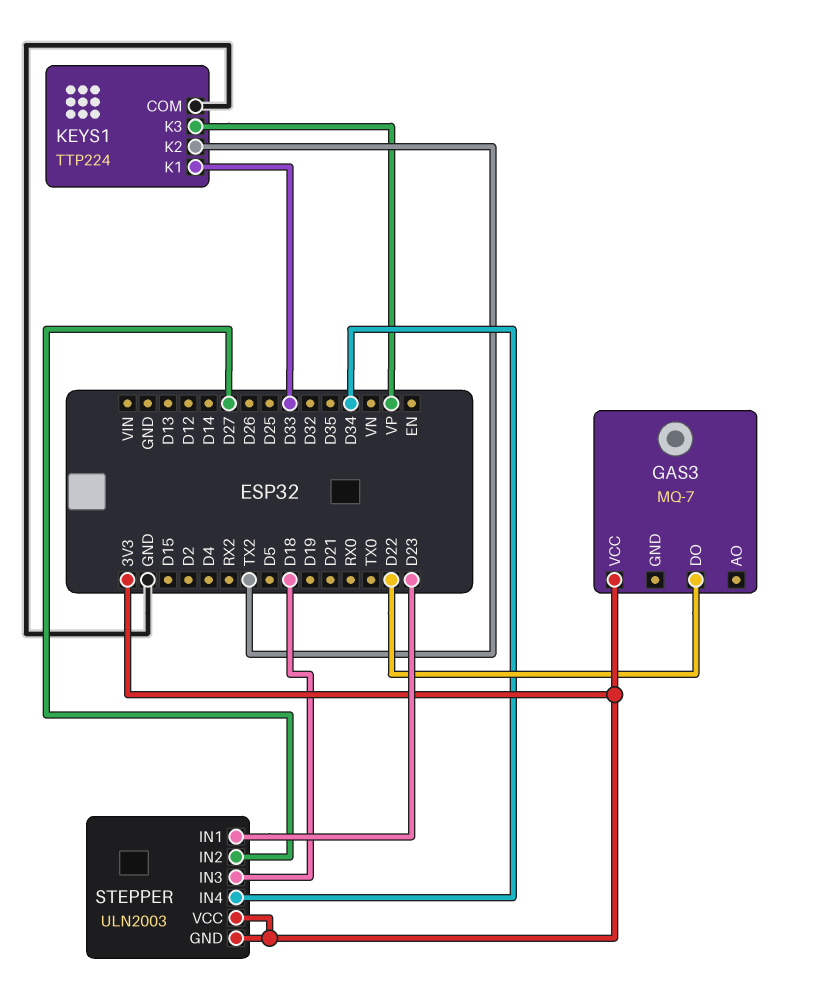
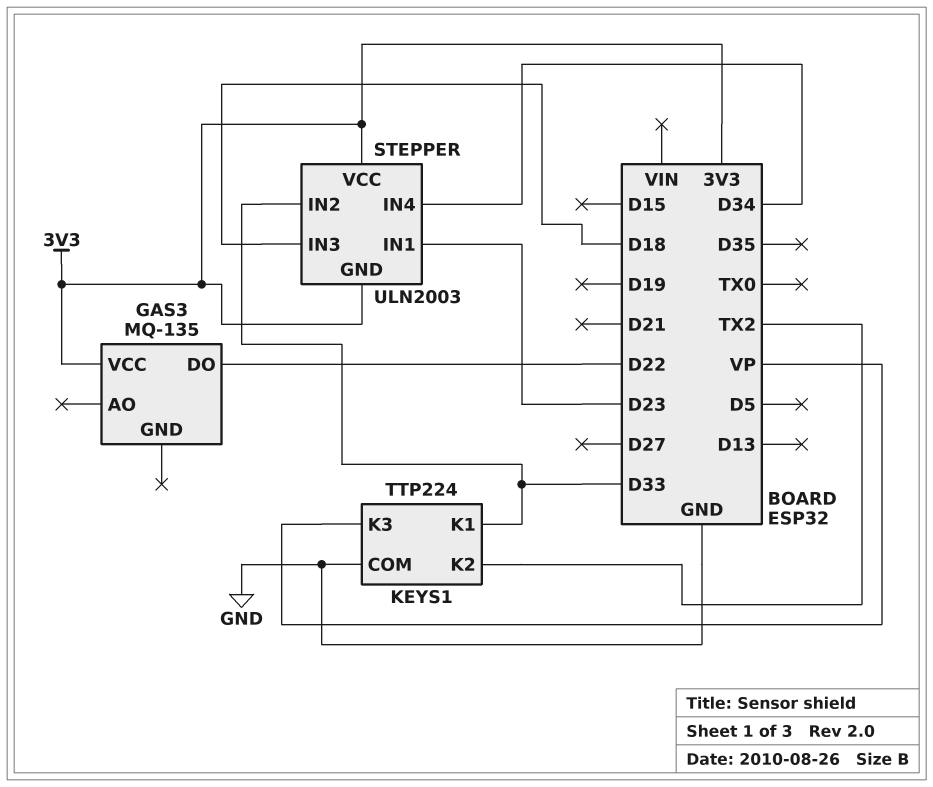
GAS3: MQ-7 -> MQ-135
STEPPER pin IN2: D27 -> D33

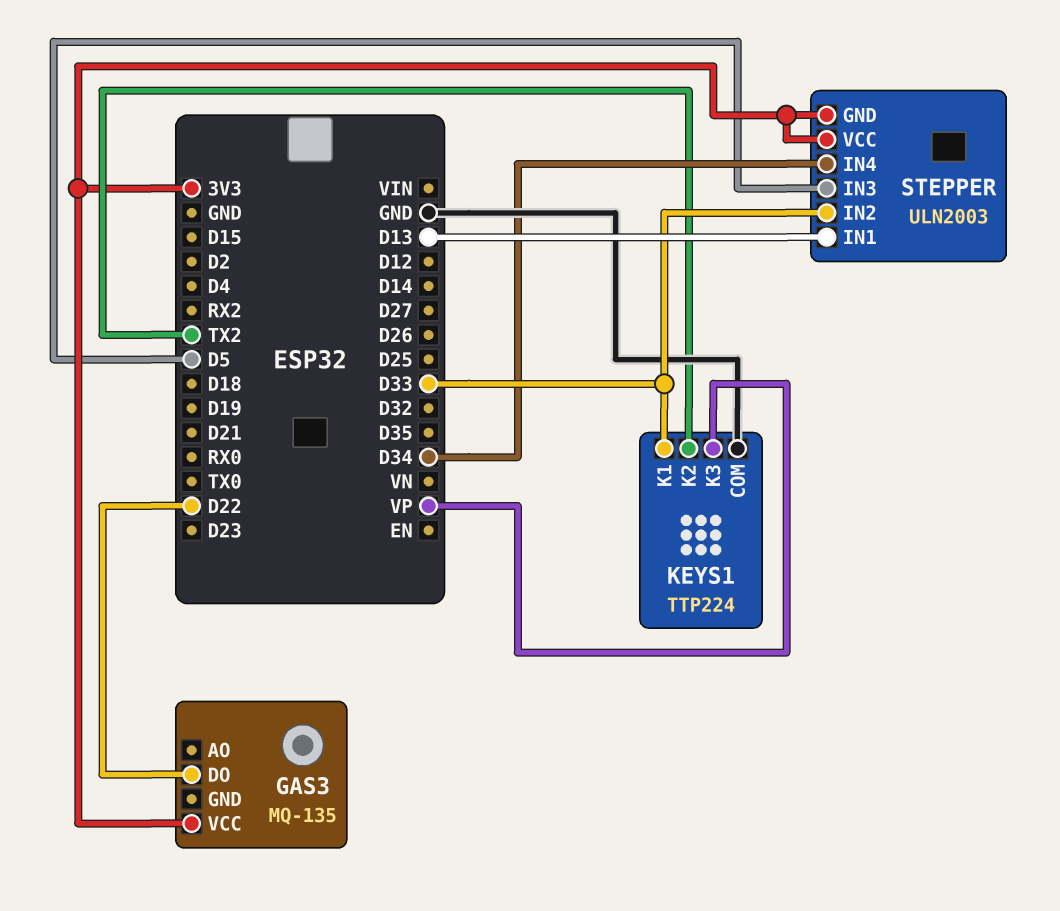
STEPPER pin IN1: D23 -> D13
STEPPER pin IN3: D18 -> D5

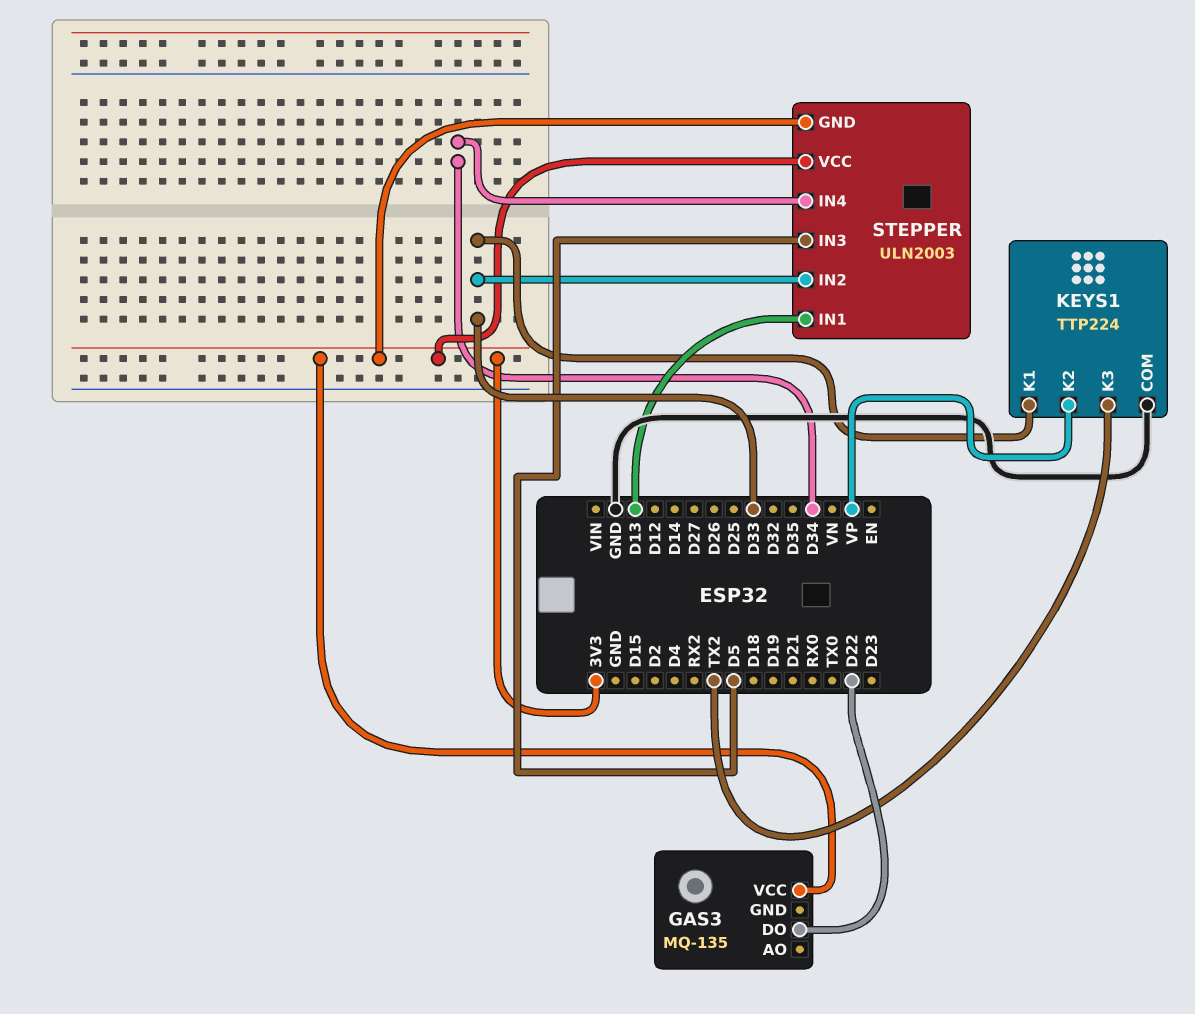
KEYS1 pin K2: TX2 -> VP
KEYS1 pin K3: VP -> TX2

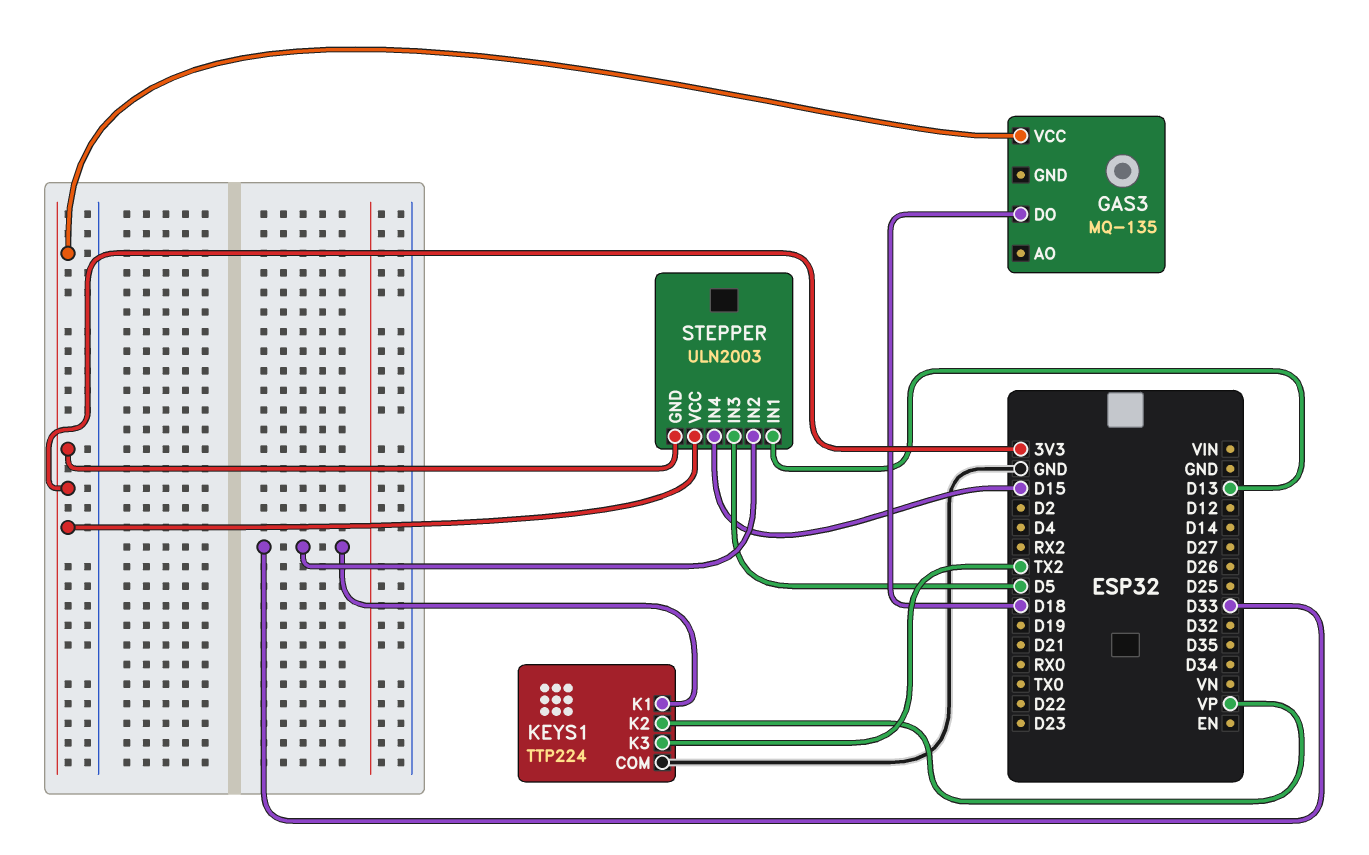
GAS3 pin DO: D22 -> D18
STEPPER pin IN4: D34 -> D15

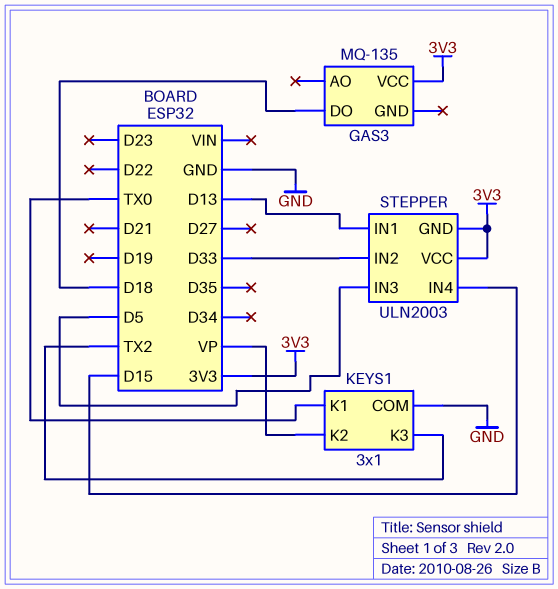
KEYS1: TTP224 -> 3x1
KEYS1 pin K1: D33 -> TX0

